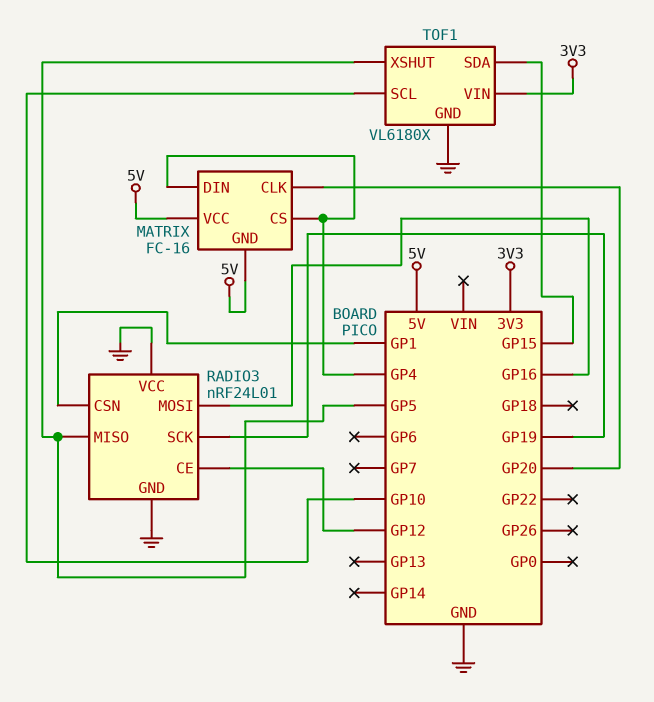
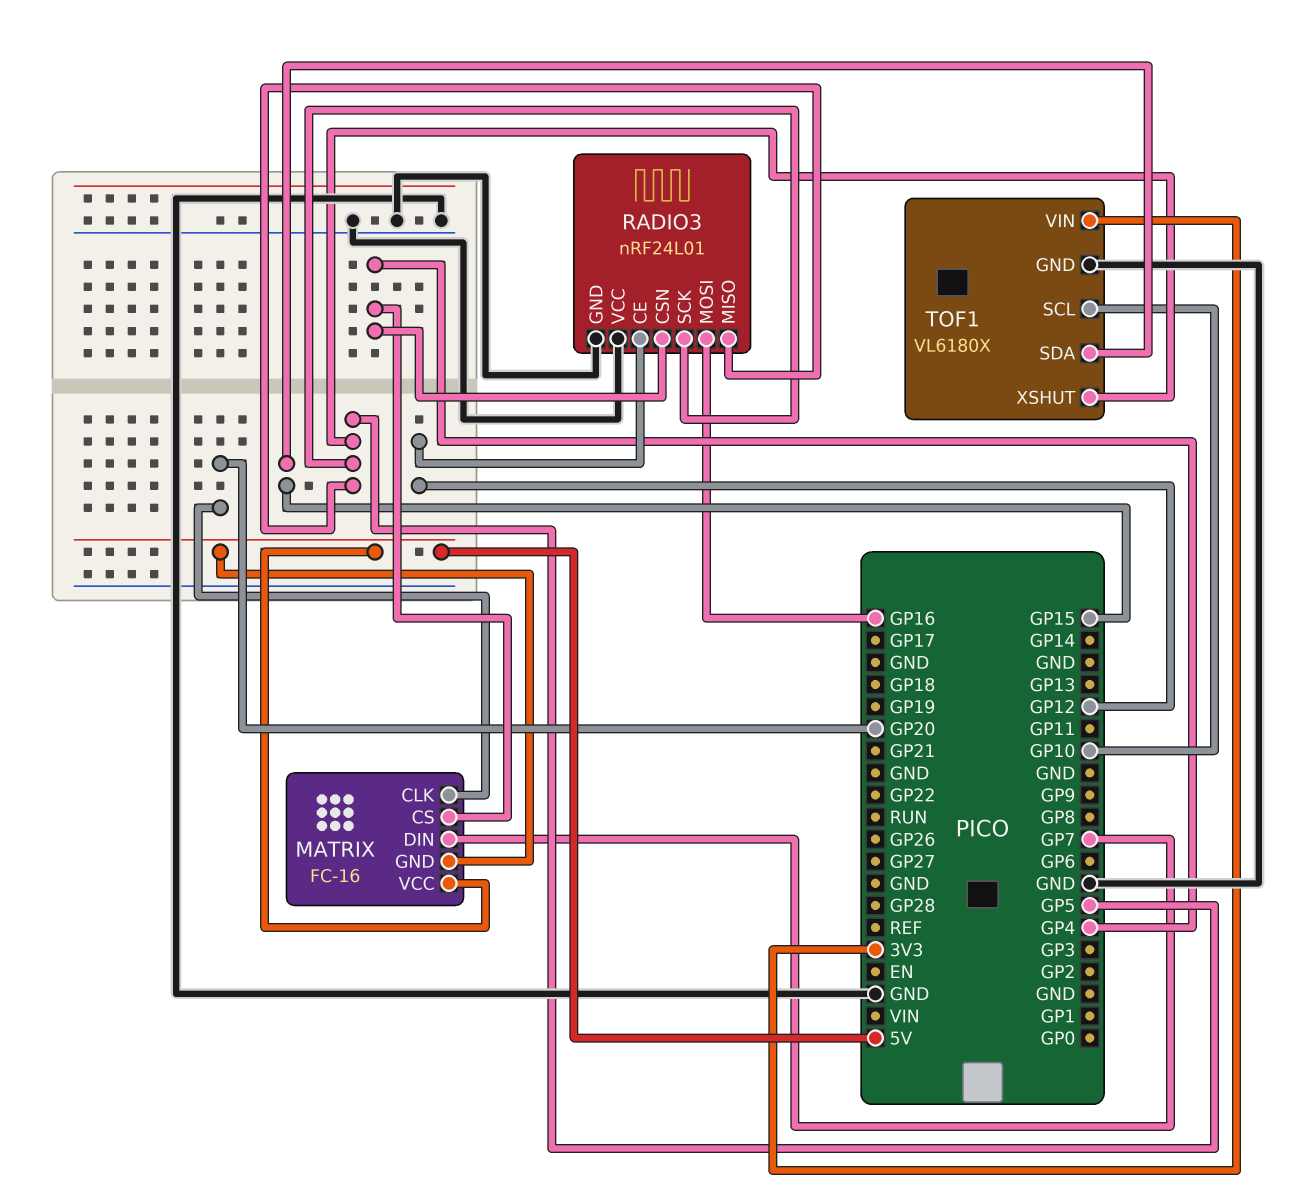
MATRIX pin DIN: GP4 -> GP7
RADIO3 pin CSN: GP1 -> GP4
RADIO3 pin SCK: GP19 -> GP5

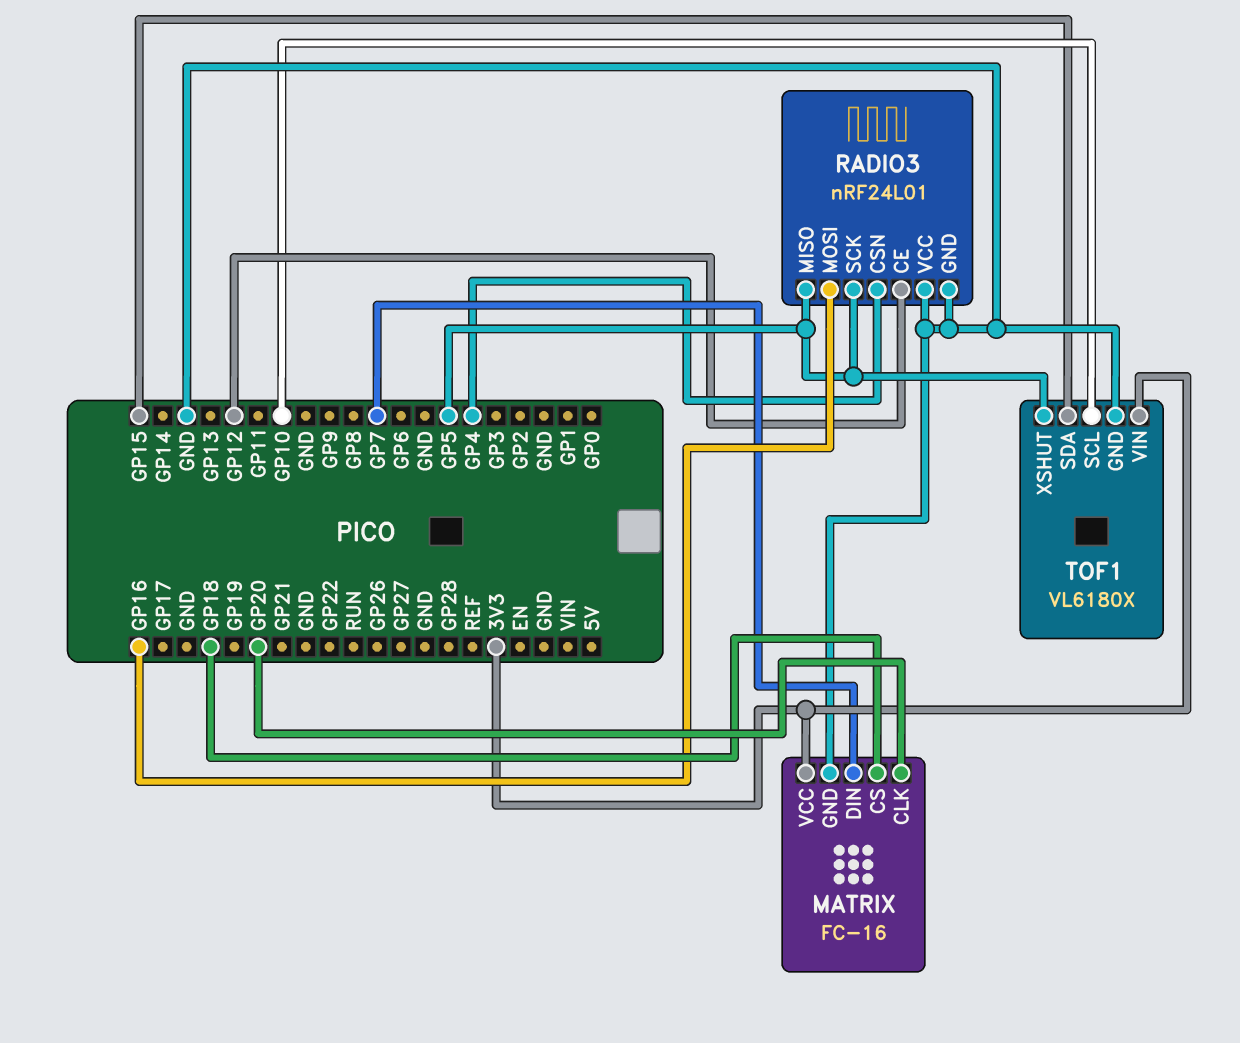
MATRIX pin CS: GP4 -> GP18
MATRIX pin GND: 5V -> GND
MATRIX pin VCC: 5V -> 3V3

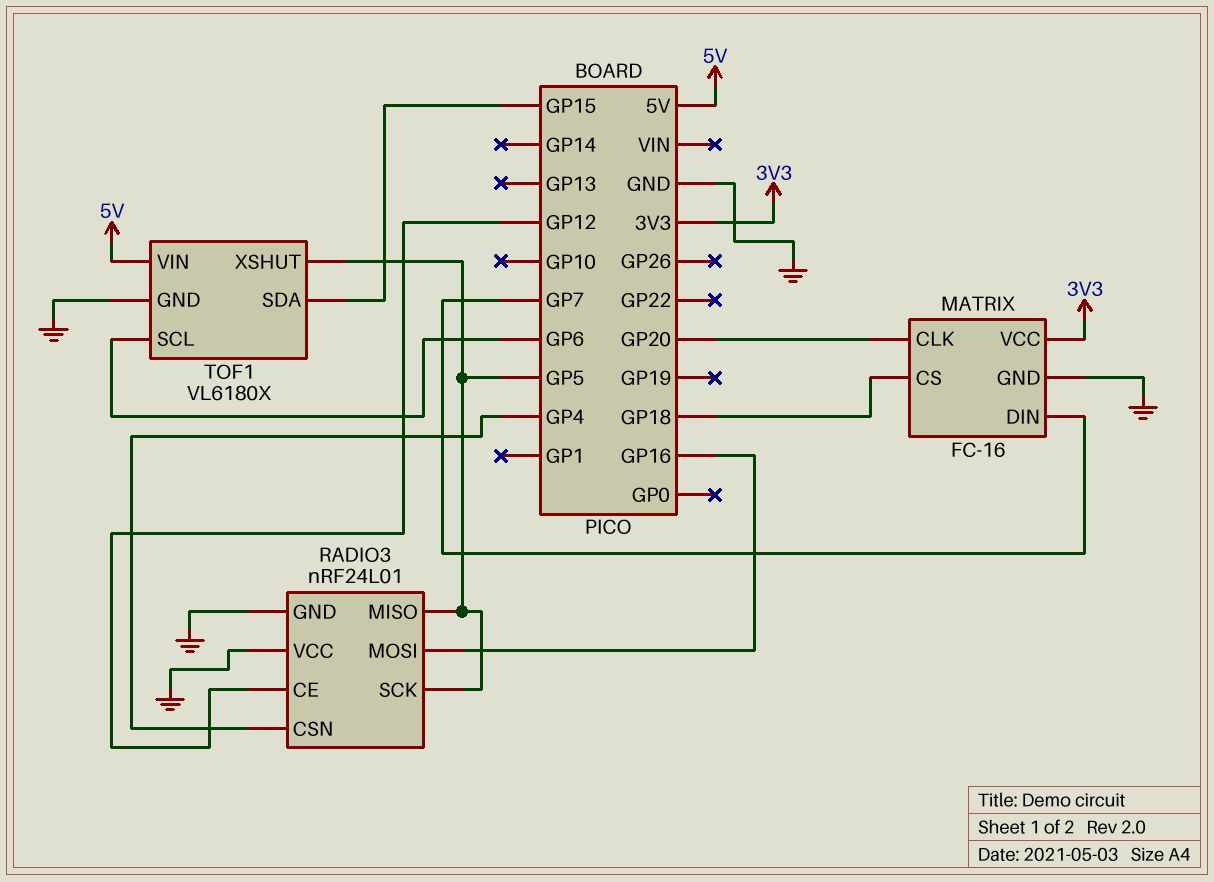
TOF1 pin SCL: GP10 -> GP6
TOF1 pin VIN: 3V3 -> 5V

